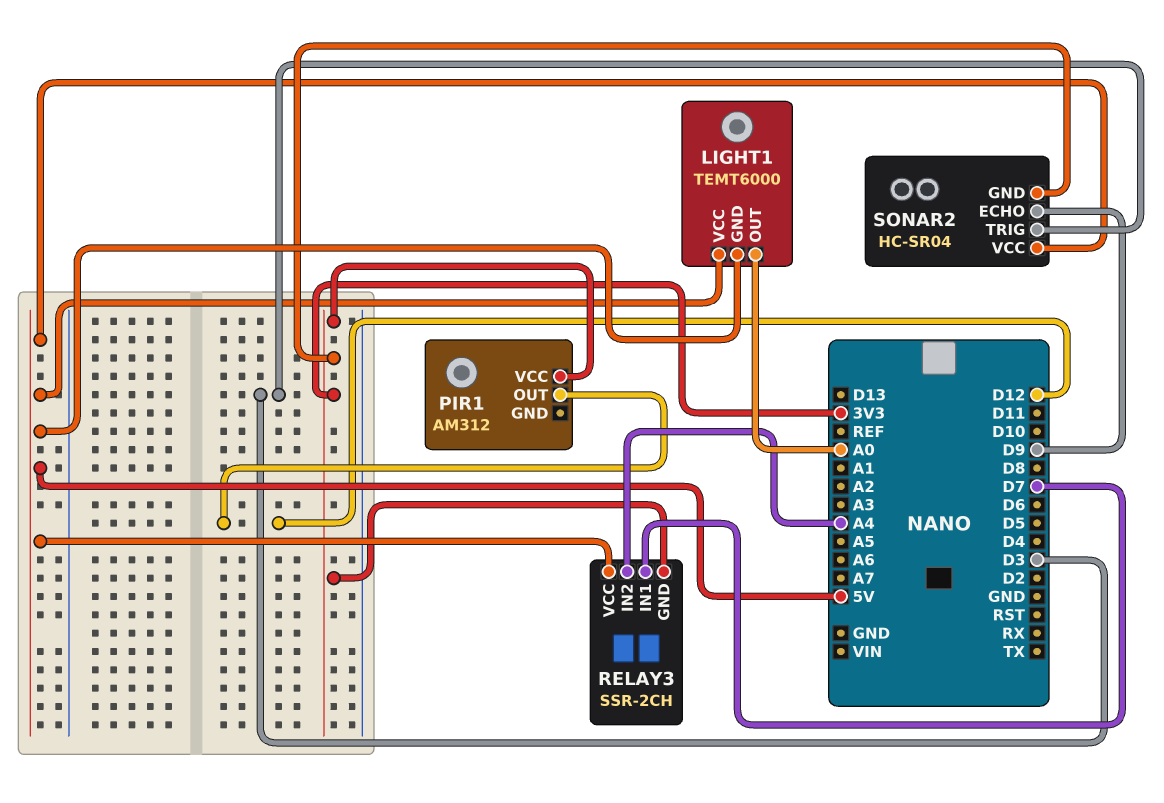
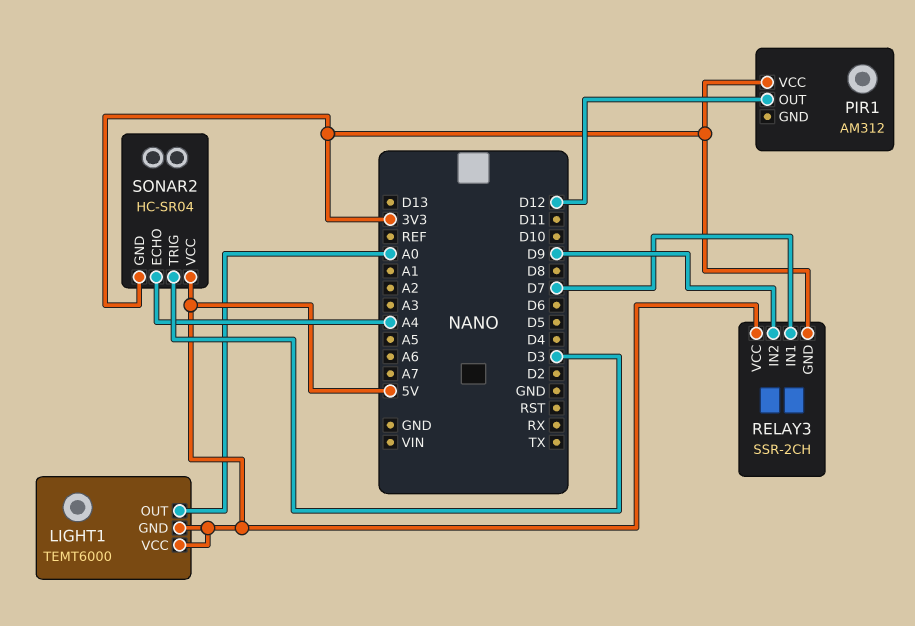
RELAY3 pin IN2: A4 -> D9
SONAR2 pin ECHO: D9 -> A4

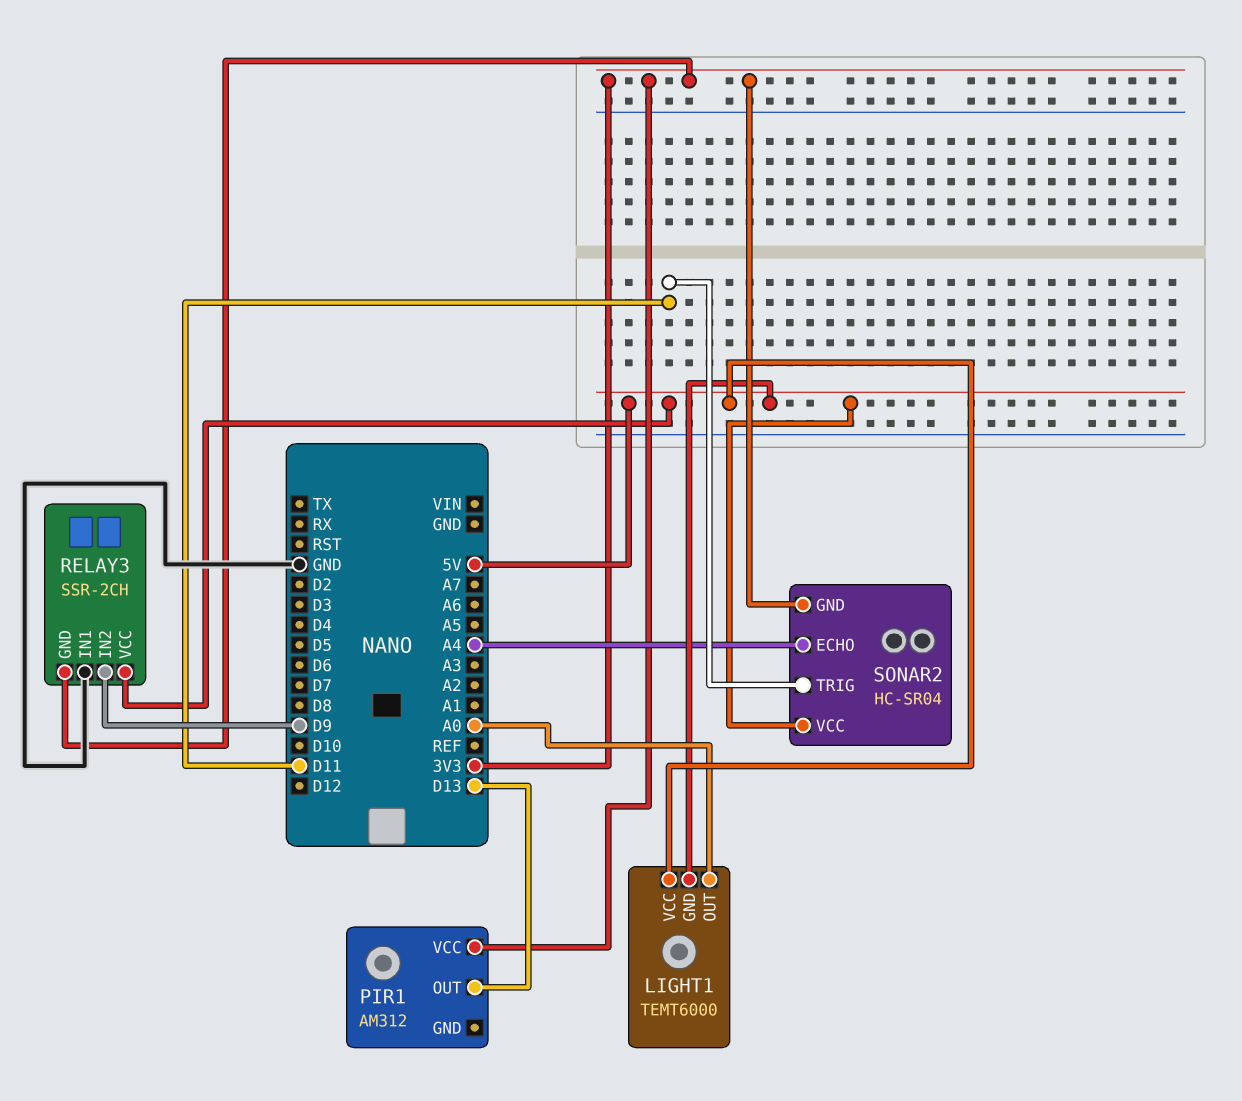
PIR1 pin OUT: D12 -> D13
RELAY3 pin IN1: D7 -> GND
SONAR2 pin TRIG: D3 -> D11

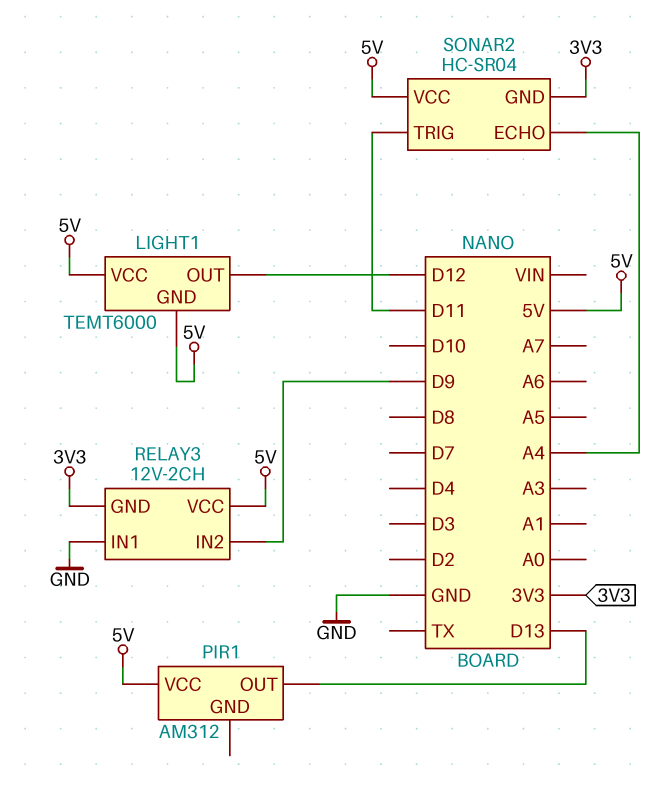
LIGHT1 pin OUT: A0 -> D12
PIR1 pin VCC: 3V3 -> 5V
RELAY3: SSR-2CH -> 12V-2CH

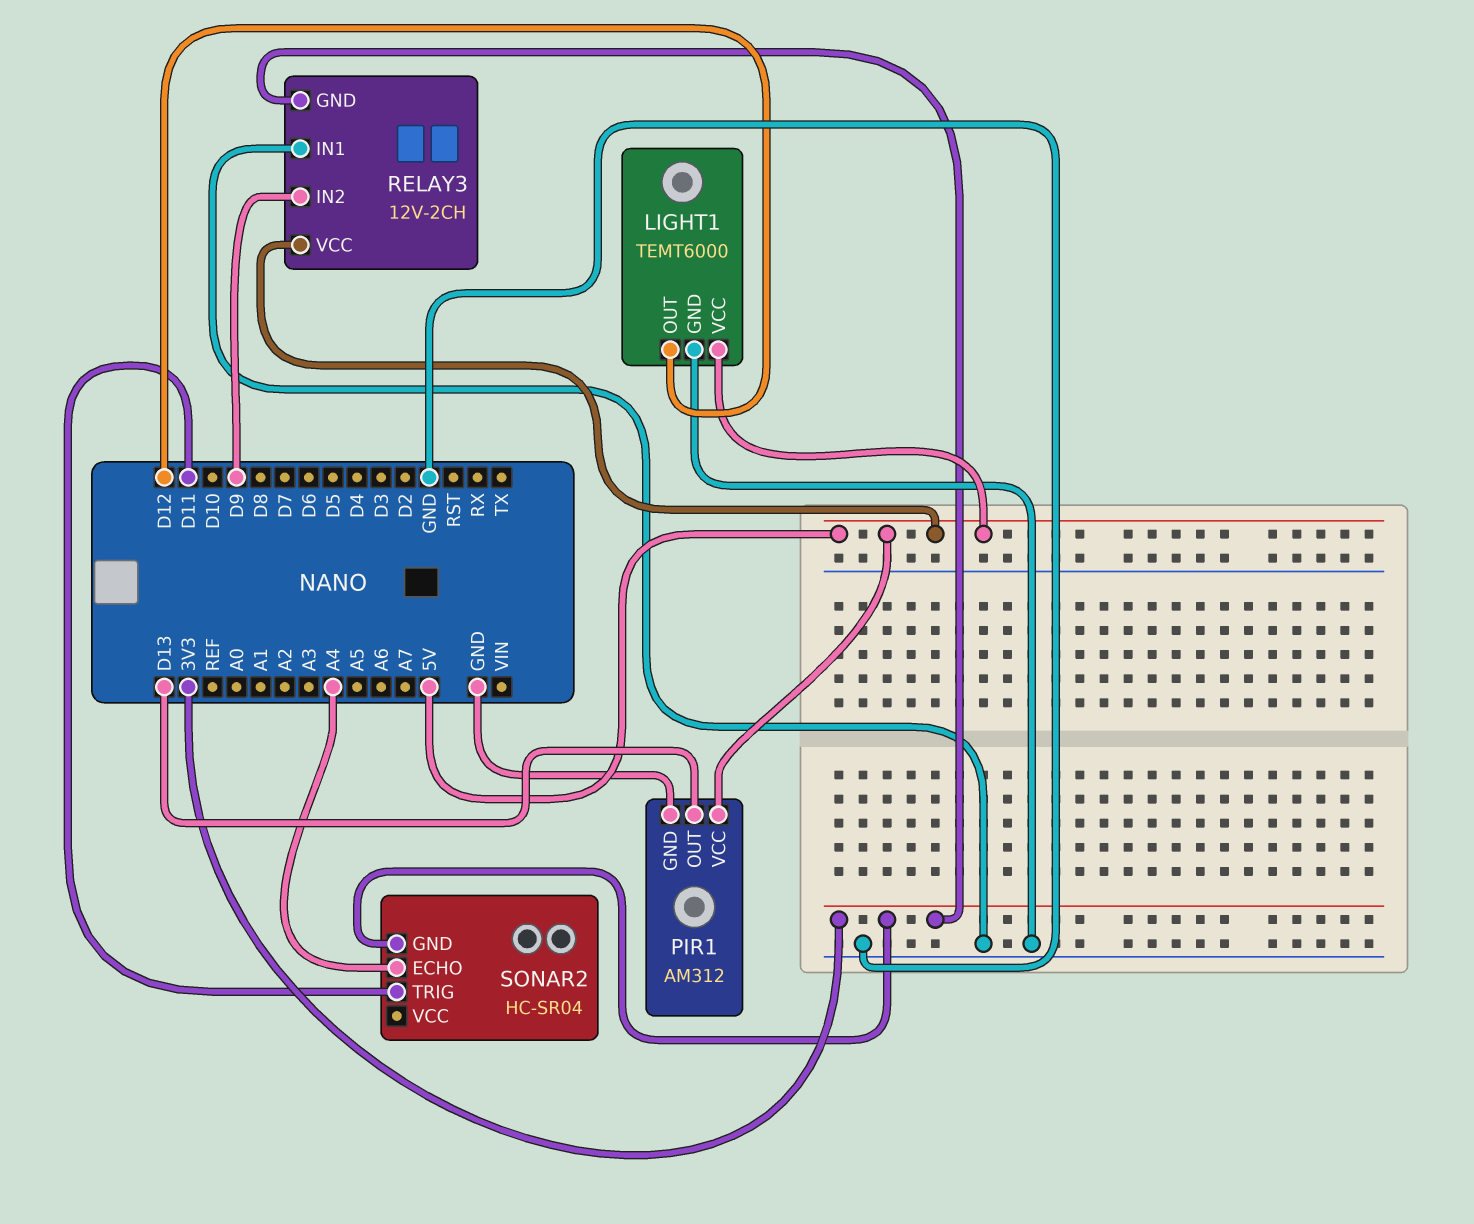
LIGHT1 pin GND: 5V -> GND
PIR1 pin GND: none -> GND
SONAR2 pin VCC: 5V -> none

